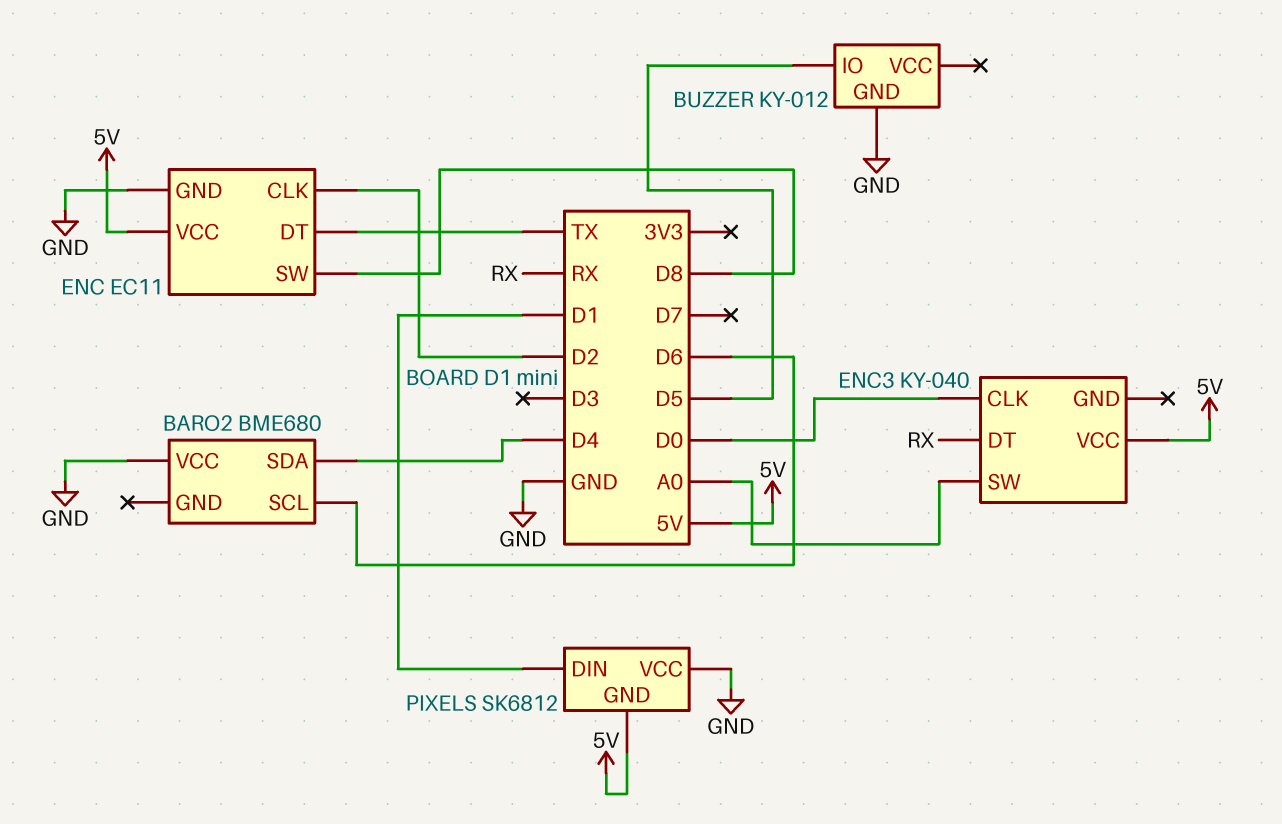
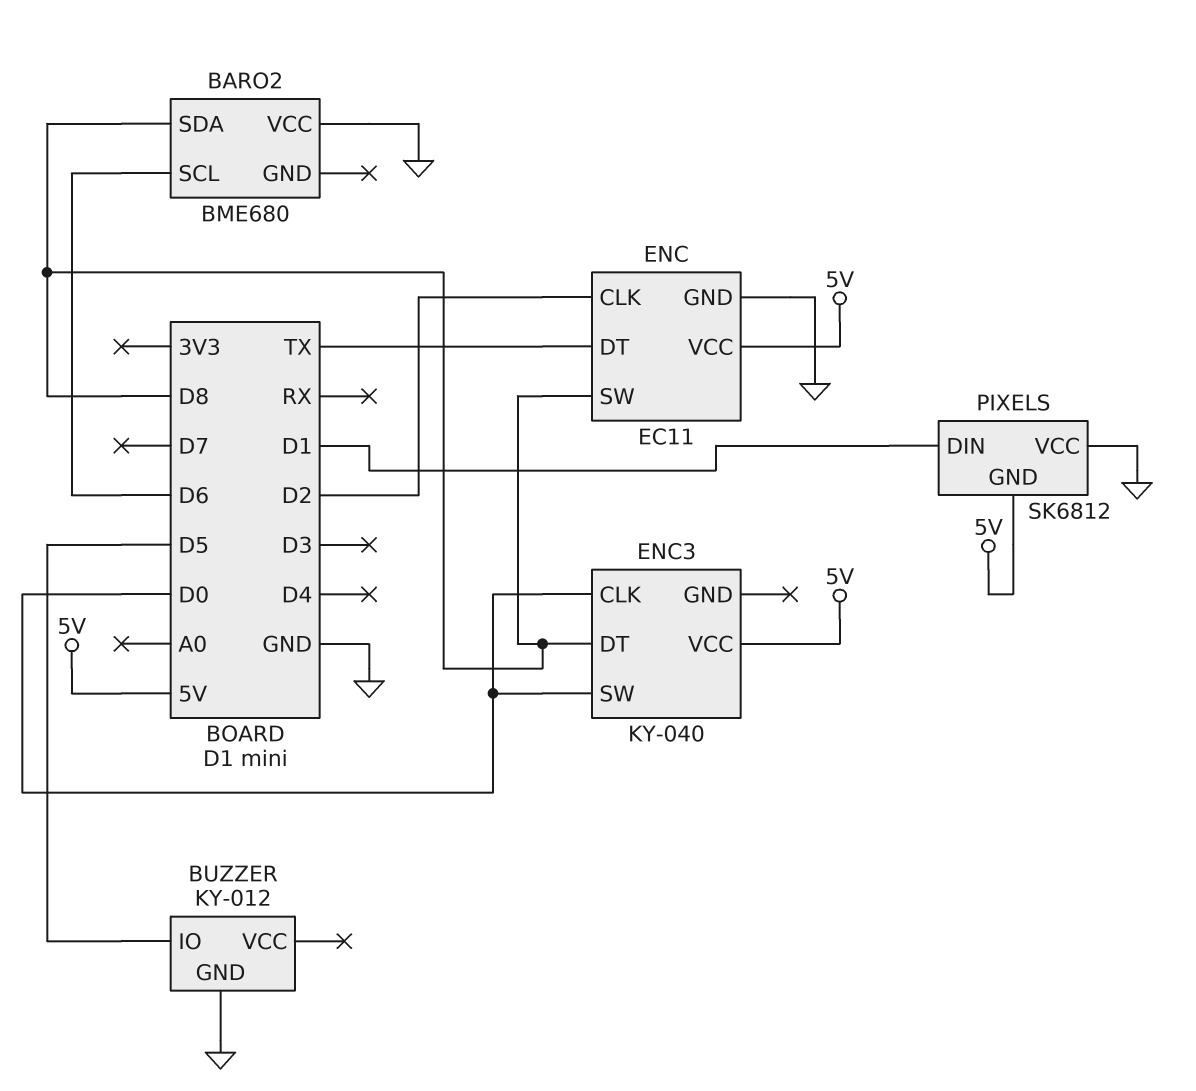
BARO2 pin SDA: D4 -> D8
ENC3 pin DT: RX -> D8
ENC3 pin SW: A0 -> D0

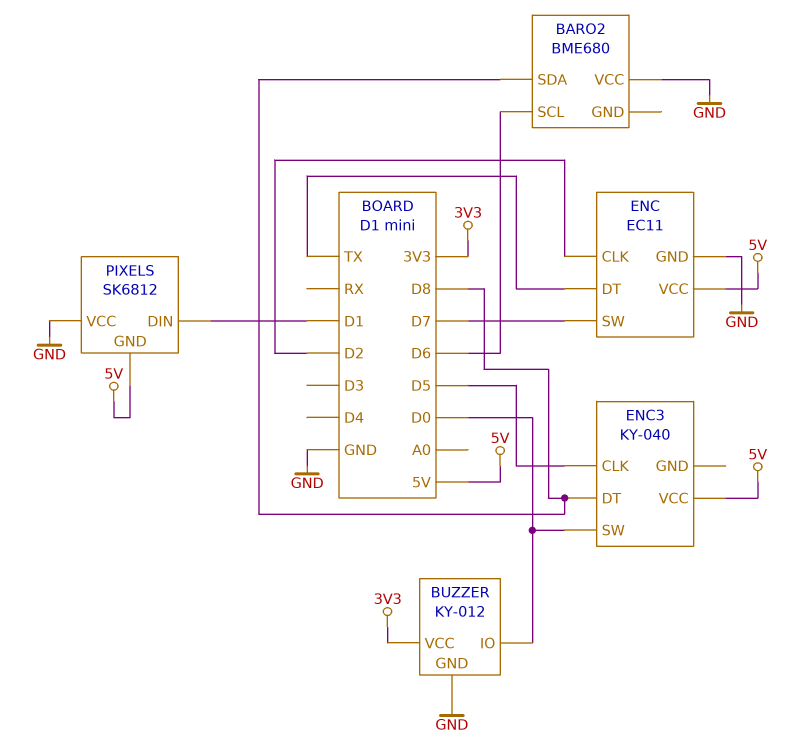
BUZZER pin IO: D5 -> D0
BUZZER pin VCC: none -> 3V3
ENC pin SW: D8 -> D7
ENC3 pin CLK: D0 -> D5

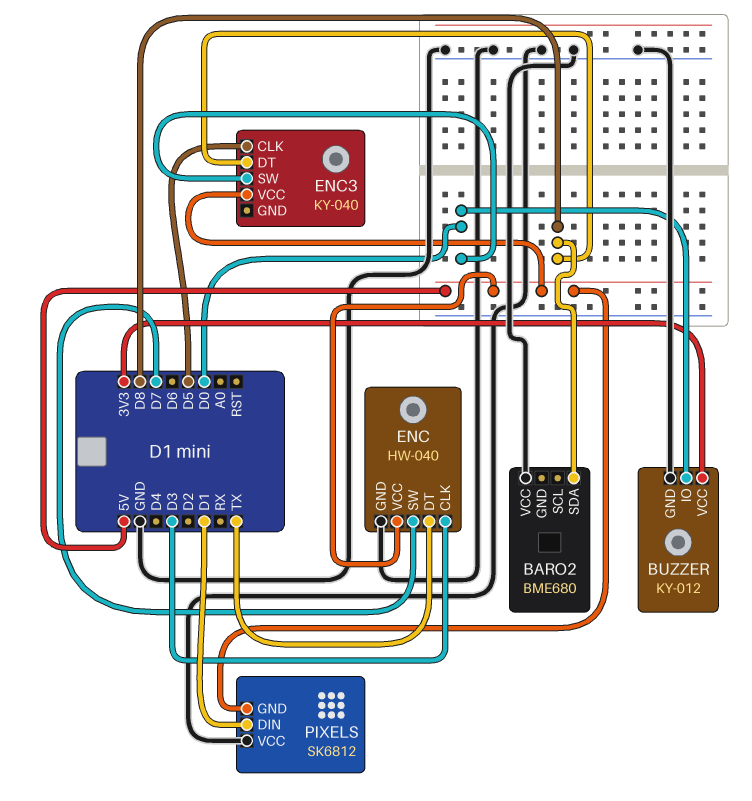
BARO2 pin SCL: D6 -> none
ENC: EC11 -> HW-040
ENC pin CLK: D2 -> D3

